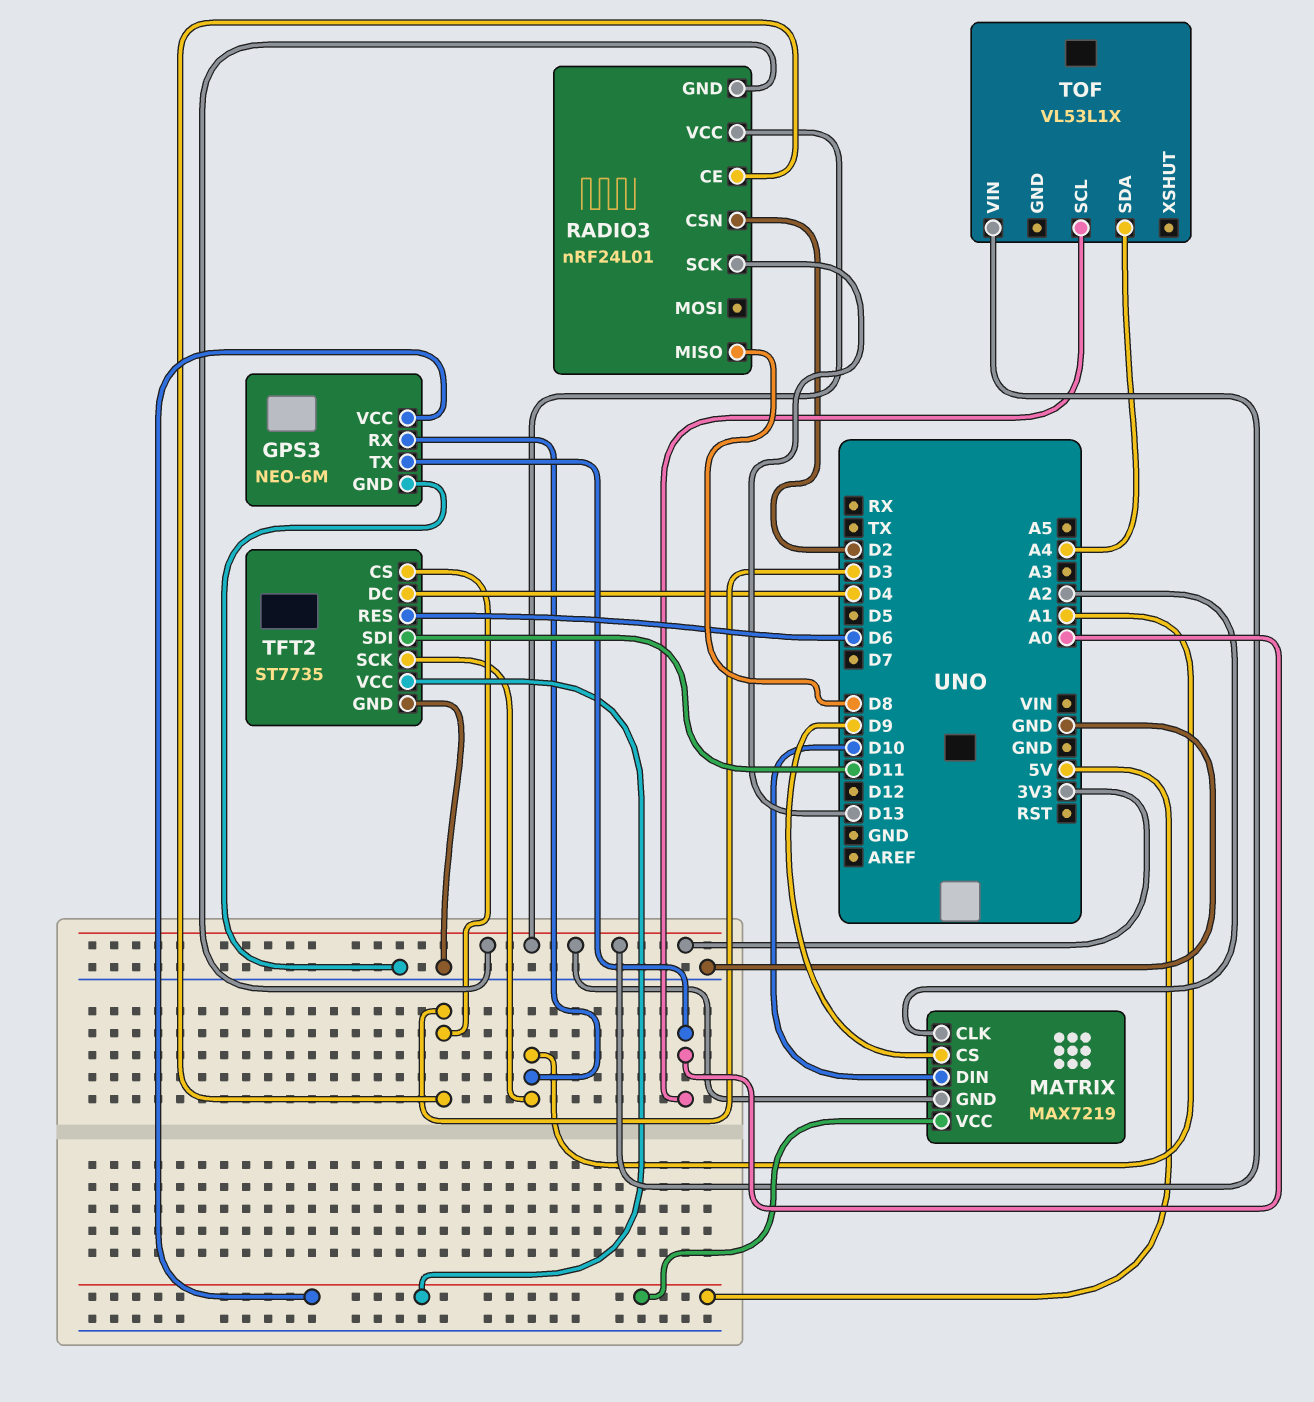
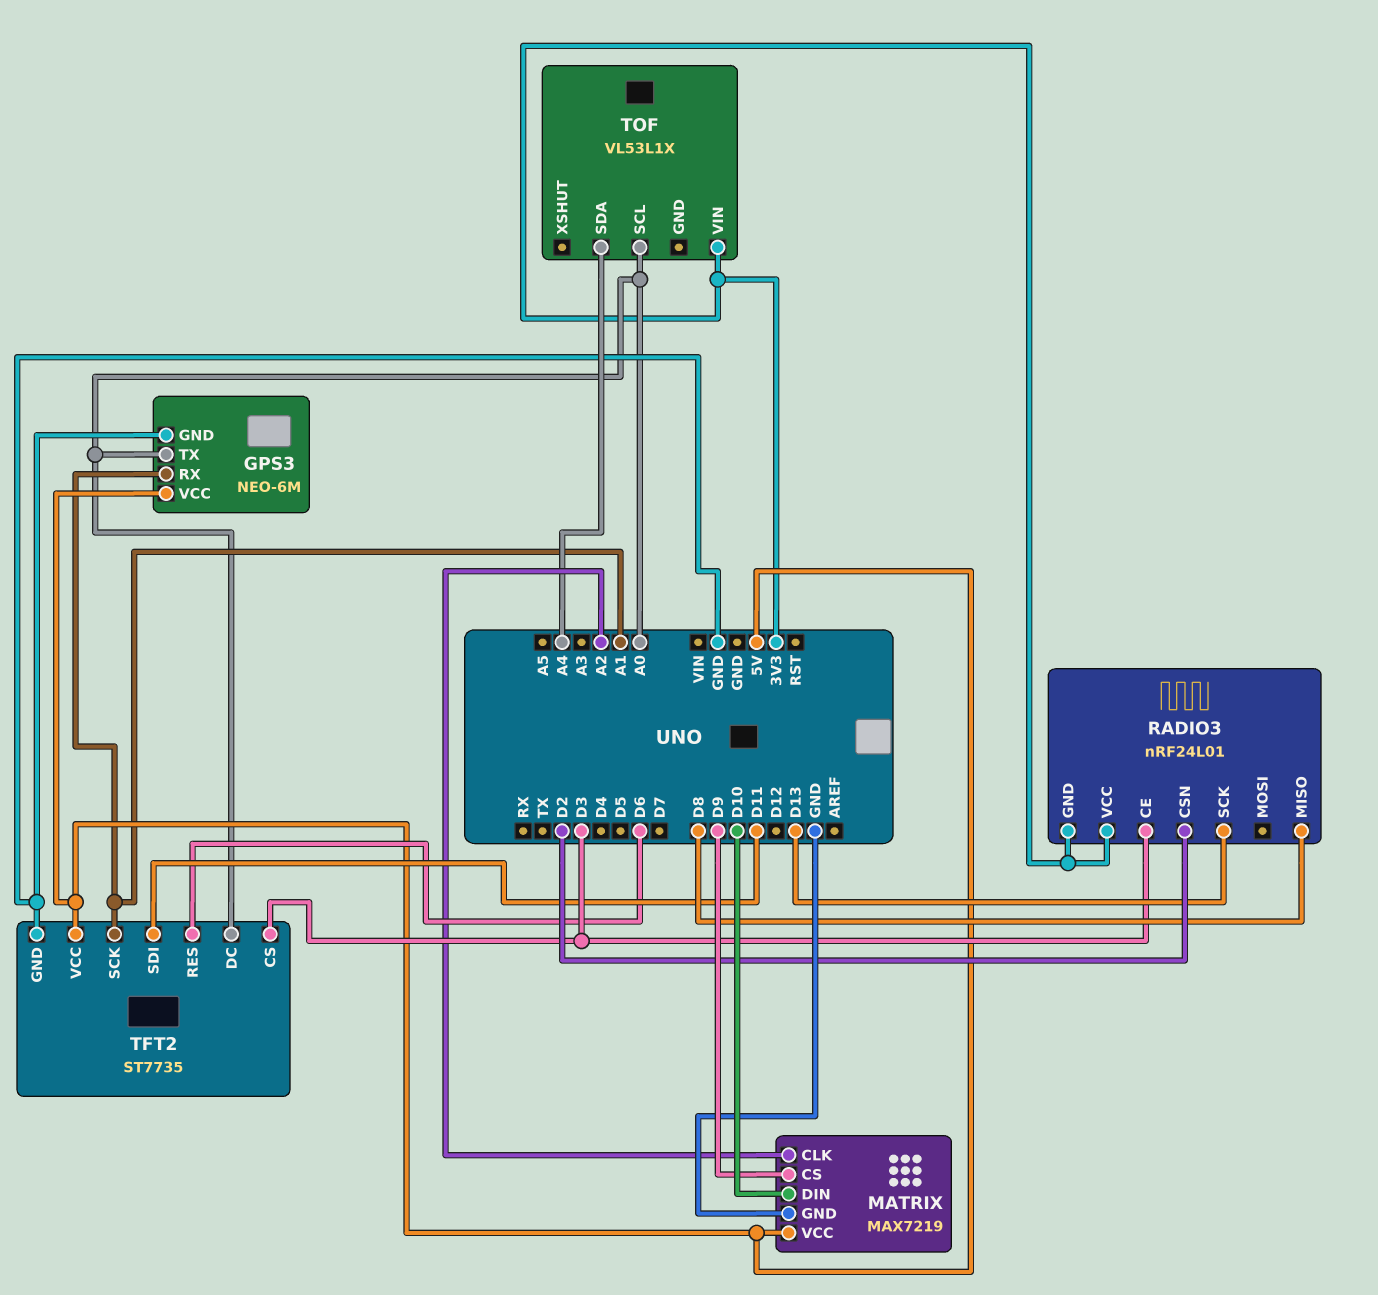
MATRIX pin GND: 3V3 -> GND
TFT2 pin DC: D4 -> A0

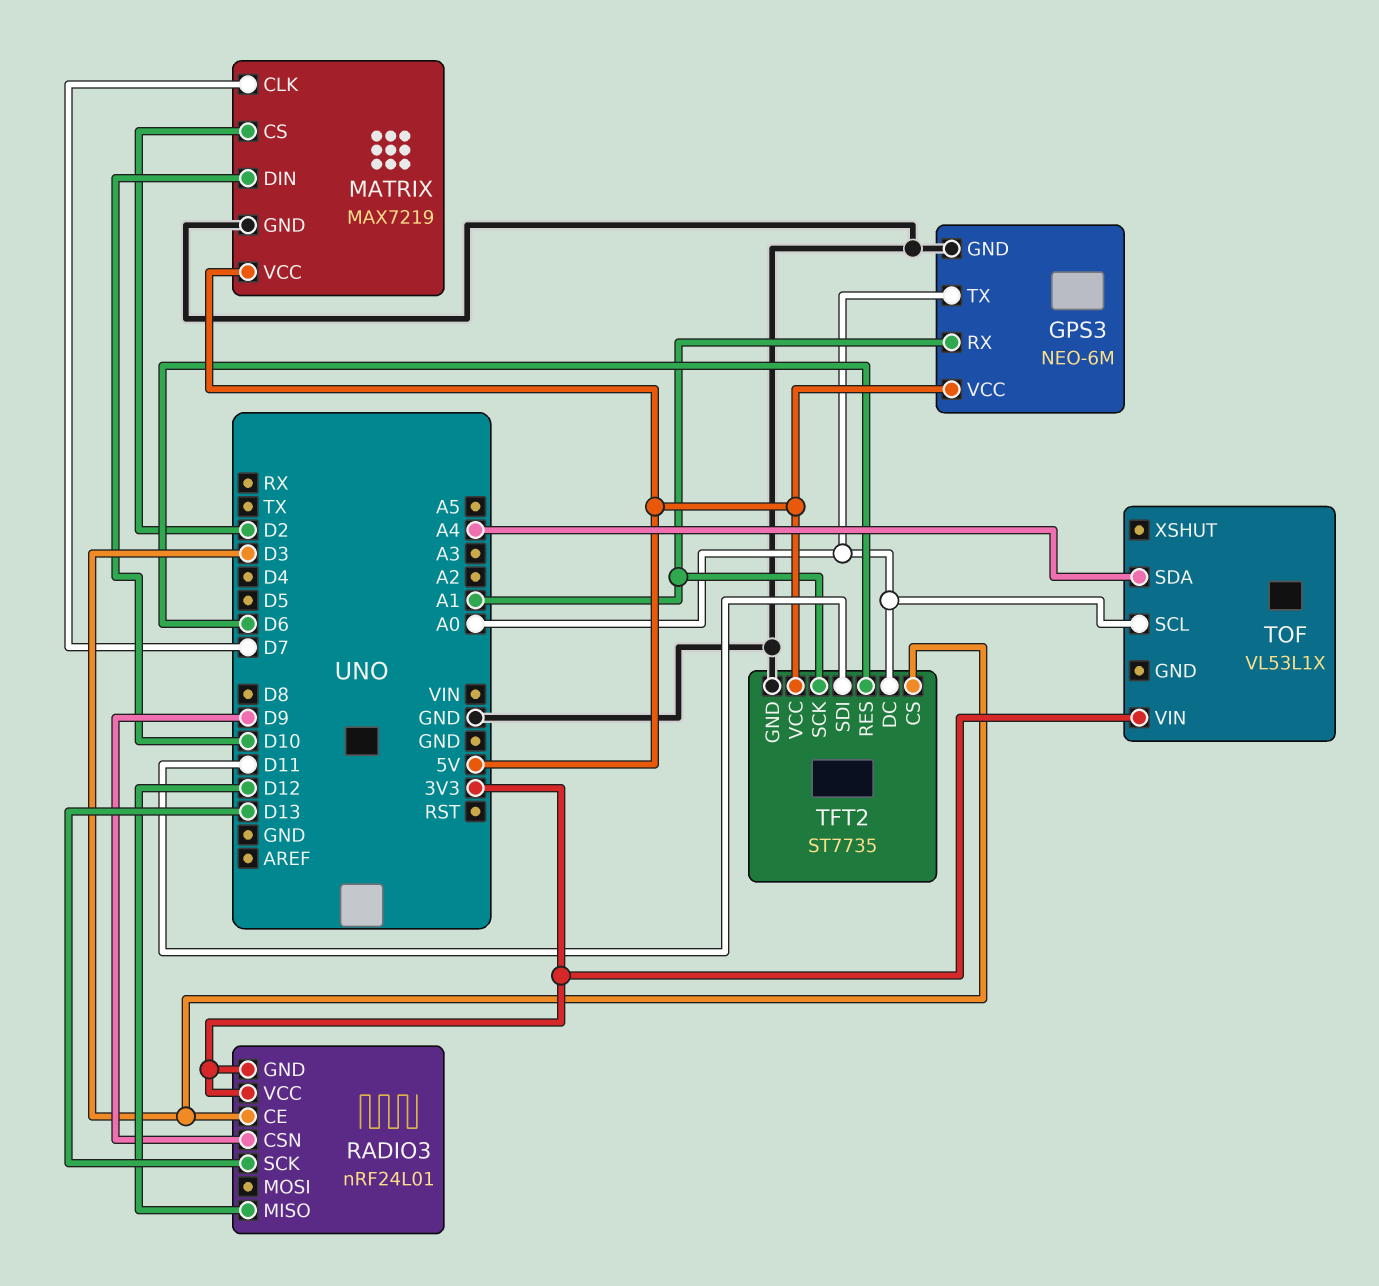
MATRIX pin CLK: A2 -> D7
MATRIX pin CS: D9 -> D2
RADIO3 pin CSN: D2 -> D9
RADIO3 pin MISO: D8 -> D12

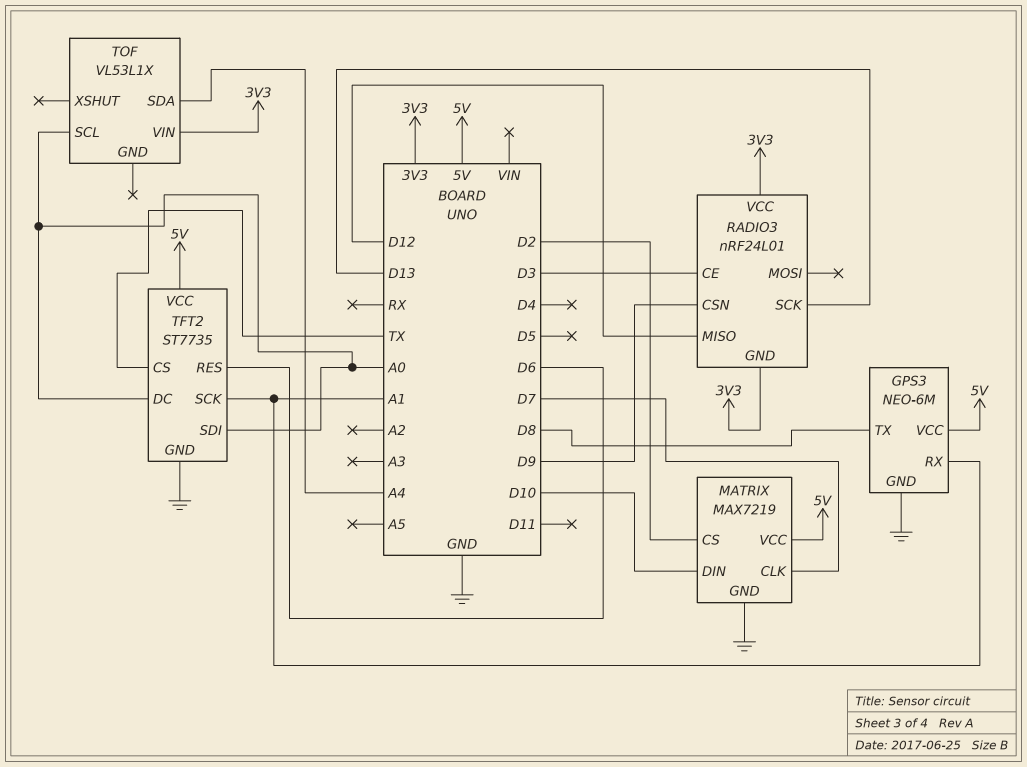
GPS3 pin TX: A0 -> D8
TFT2 pin CS: D3 -> TX
TFT2 pin SDI: D11 -> A0

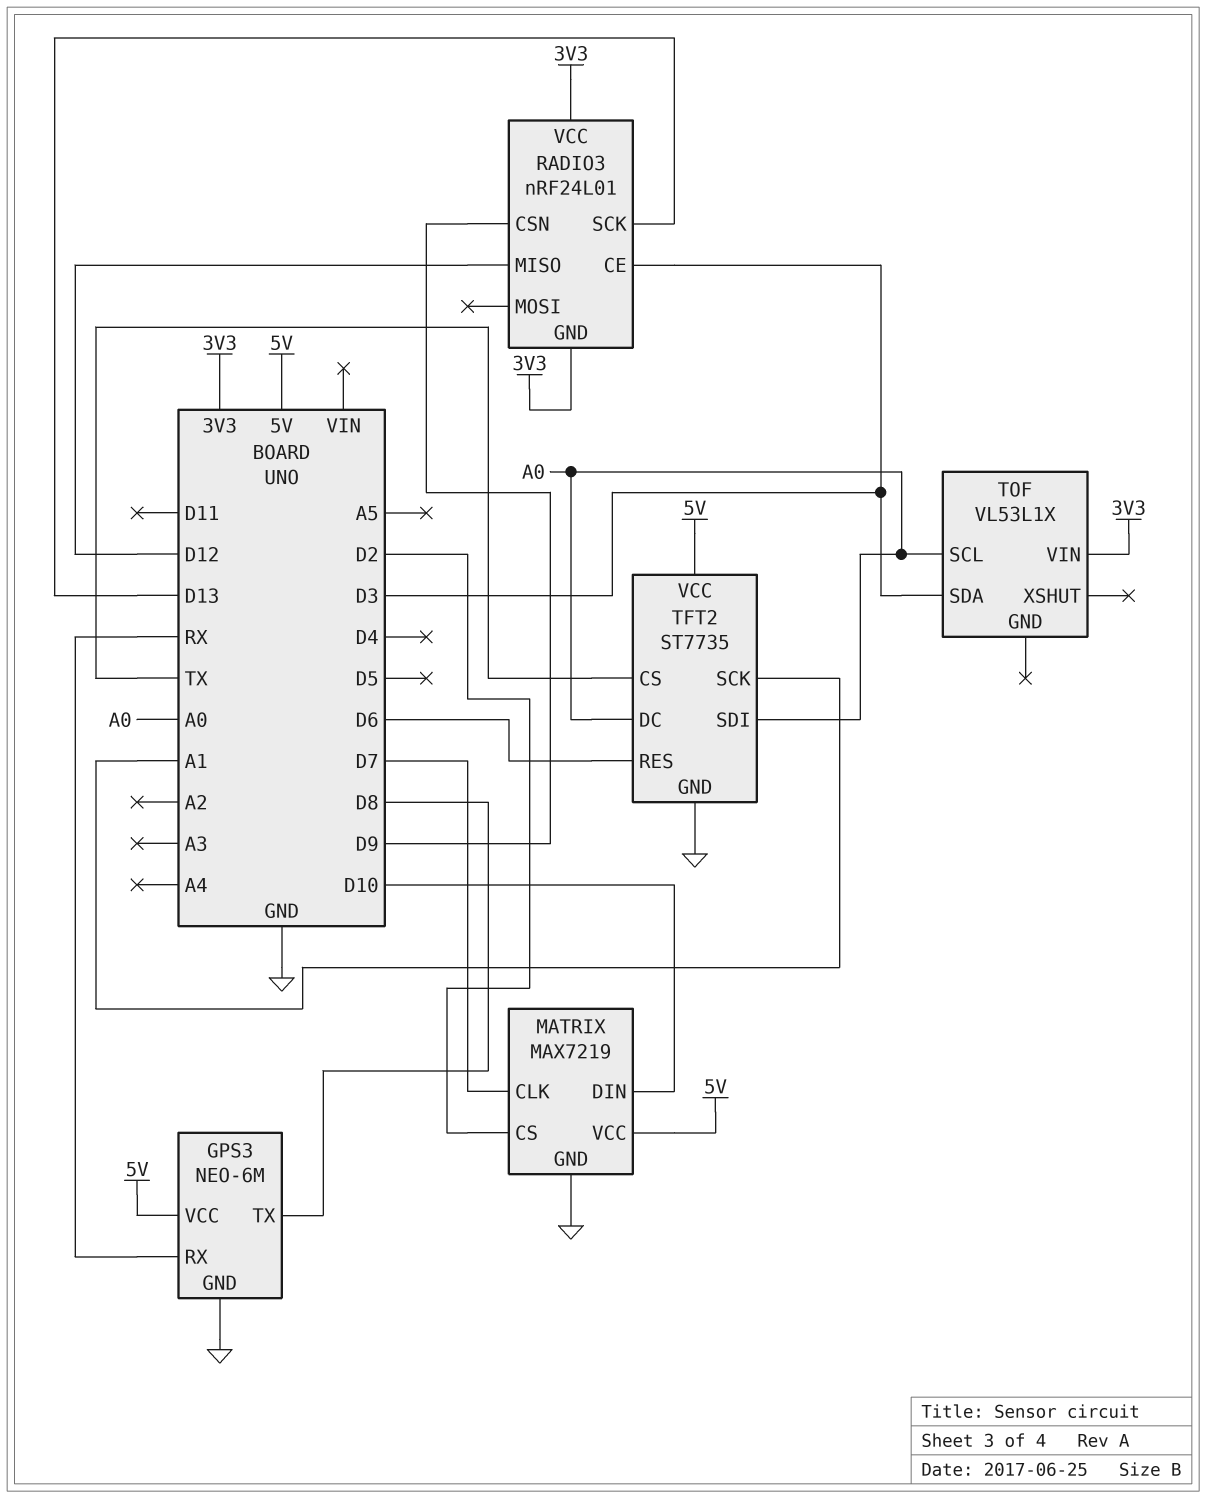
GPS3 pin RX: A1 -> RX
TOF pin SDA: A4 -> D3

